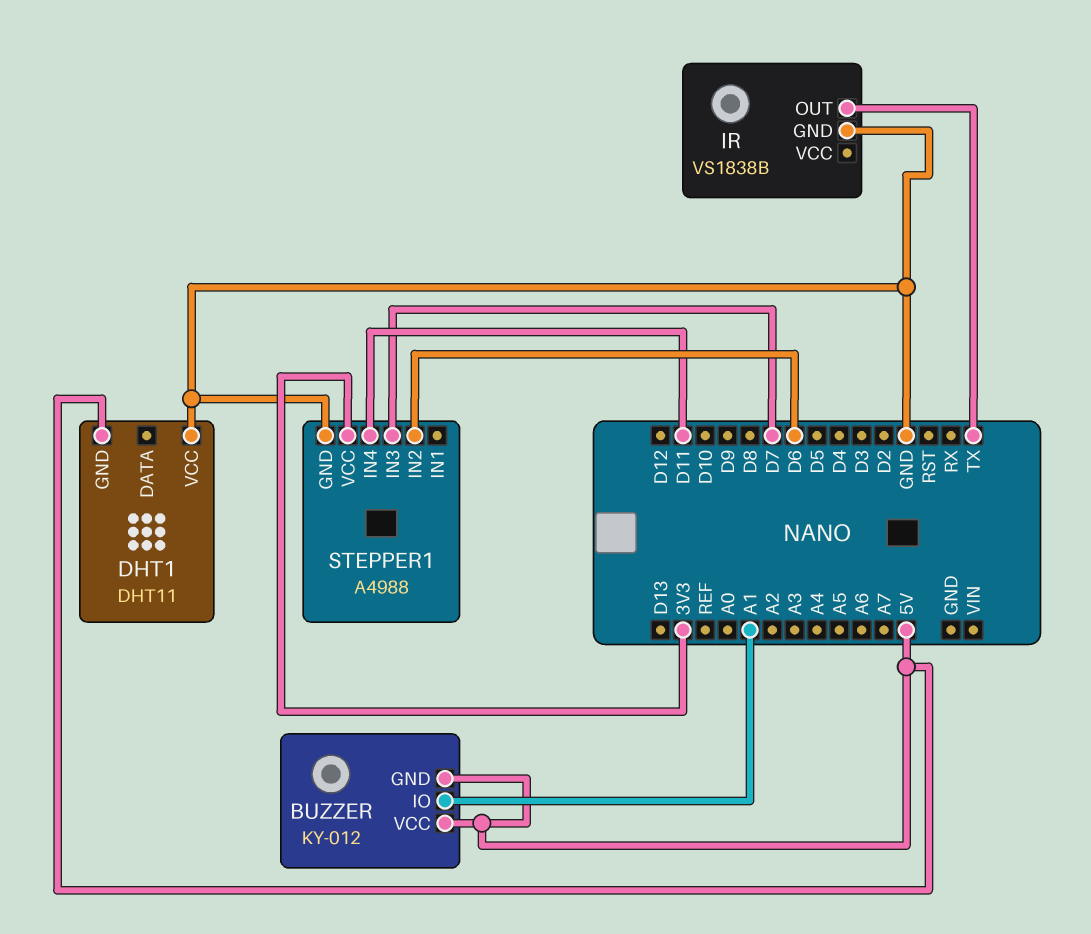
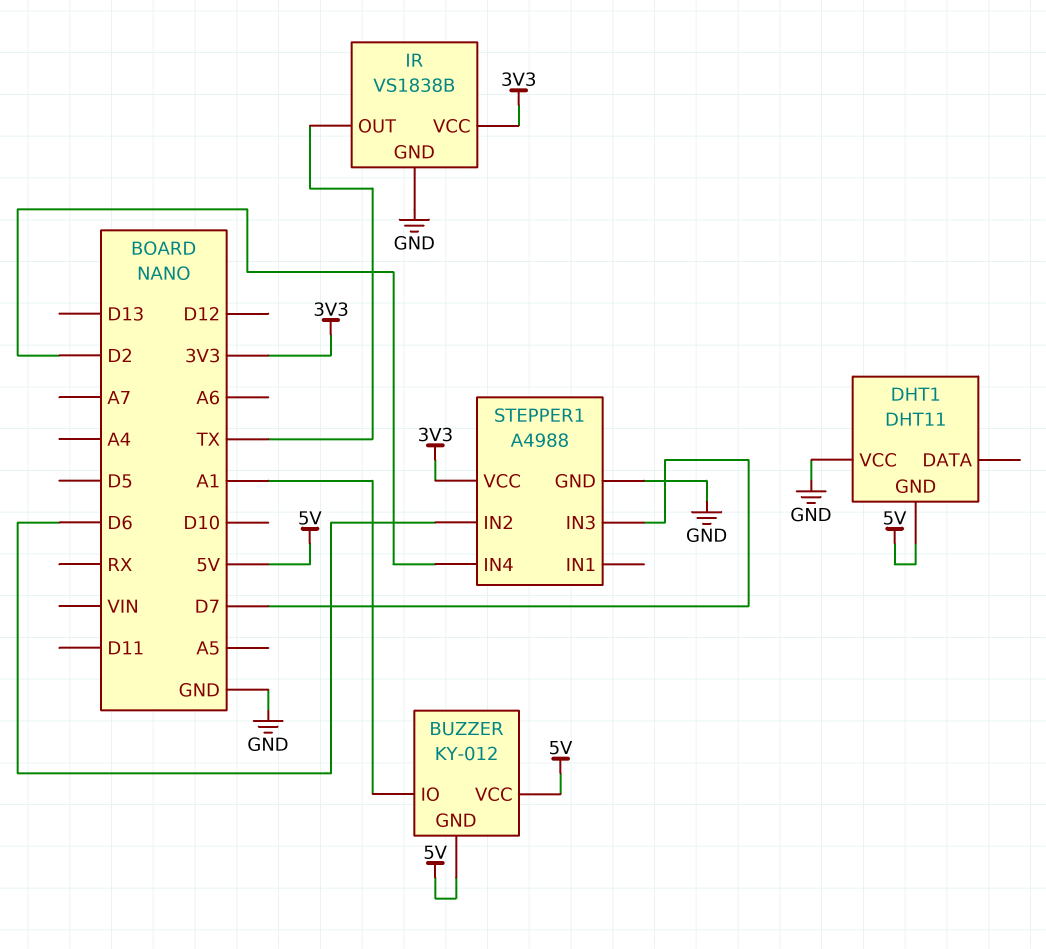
IR pin VCC: none -> 3V3
STEPPER1 pin IN4: D11 -> D2

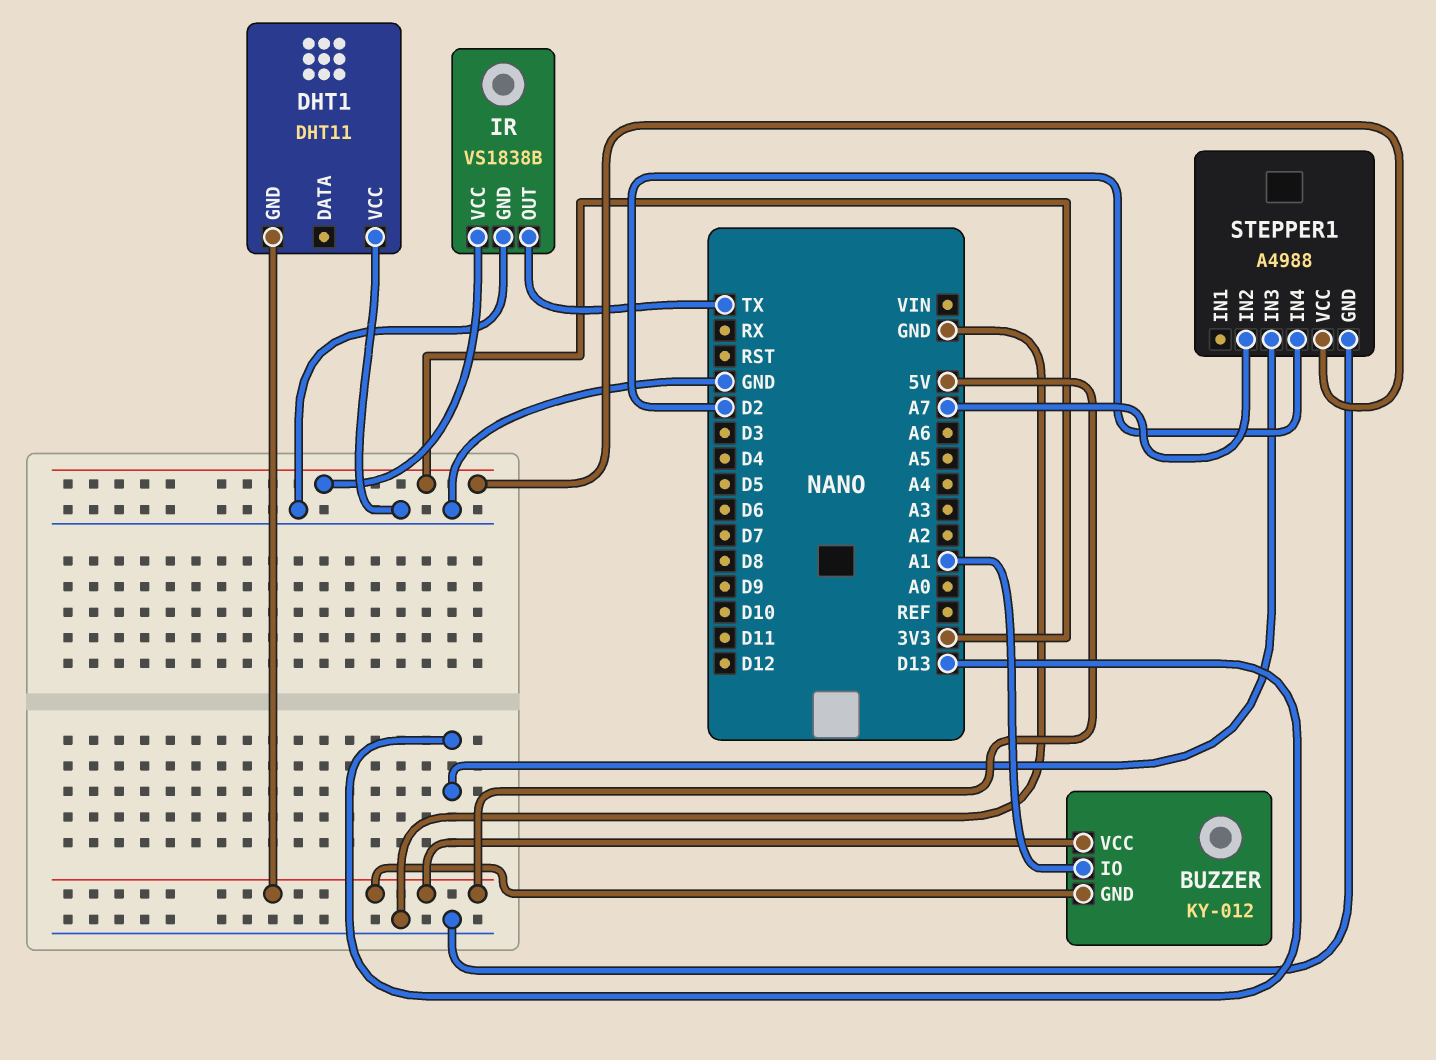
STEPPER1 pin IN2: D6 -> A7
STEPPER1 pin IN3: D7 -> D13

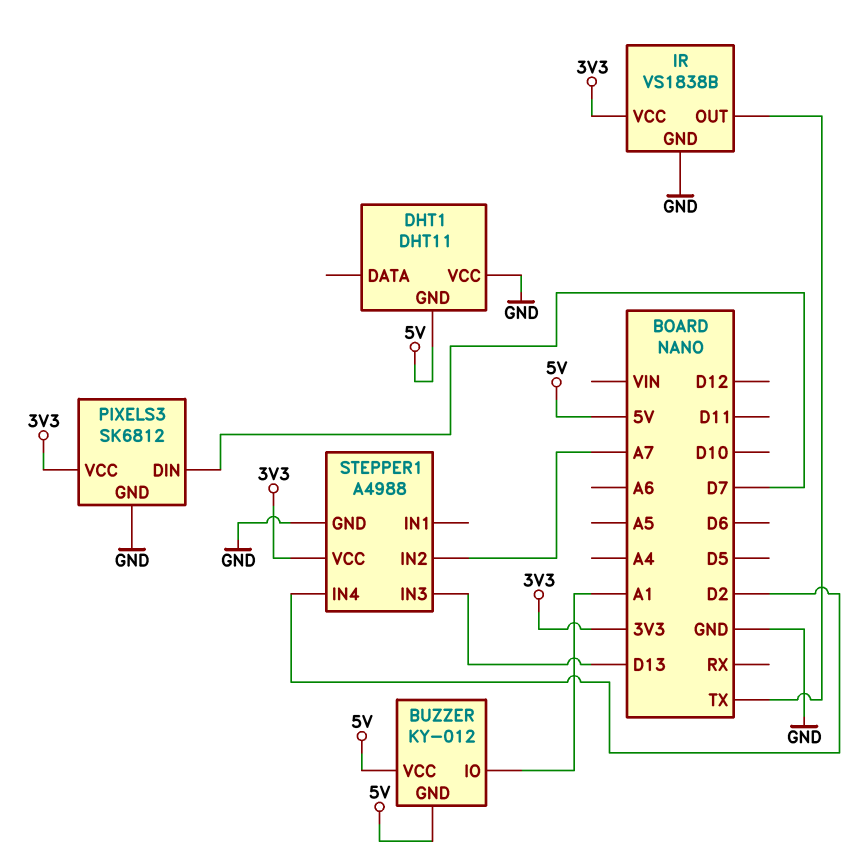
PIXELS3: none -> SK6812
PIXELS3 pin DIN: none -> D7
PIXELS3 pin GND: none -> GND
PIXELS3 pin VCC: none -> 3V3

